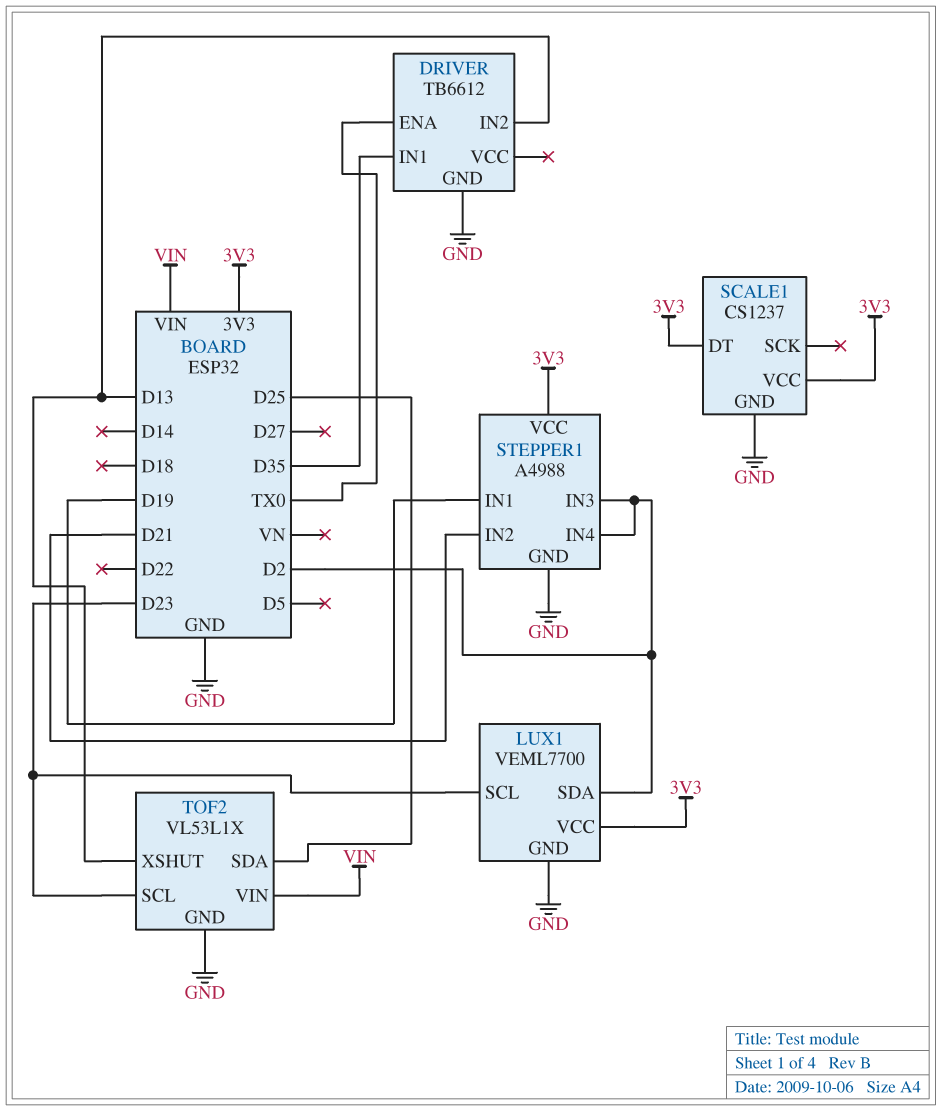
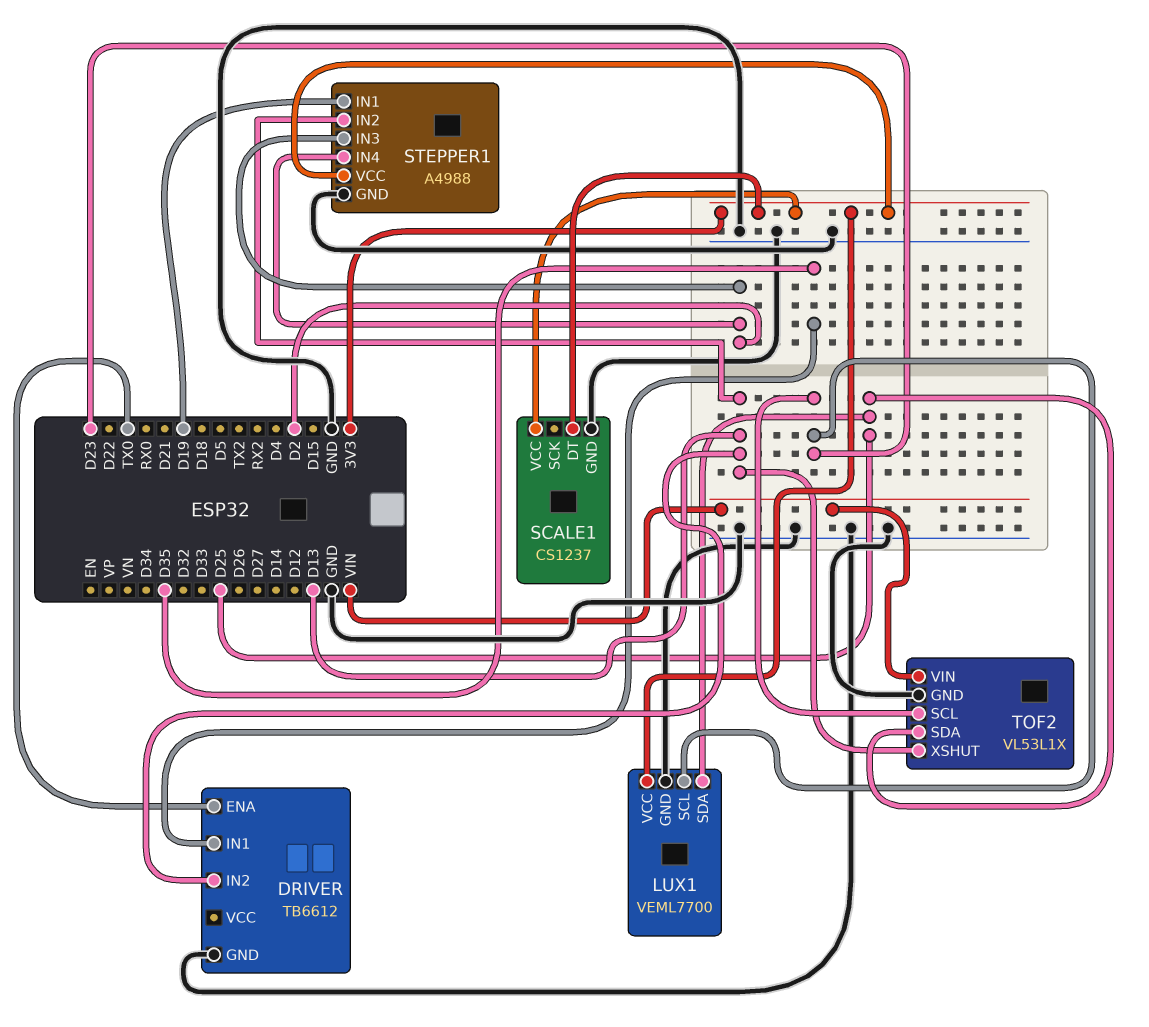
LUX1 pin SDA: D2 -> D25
STEPPER1 pin IN2: D21 -> D13

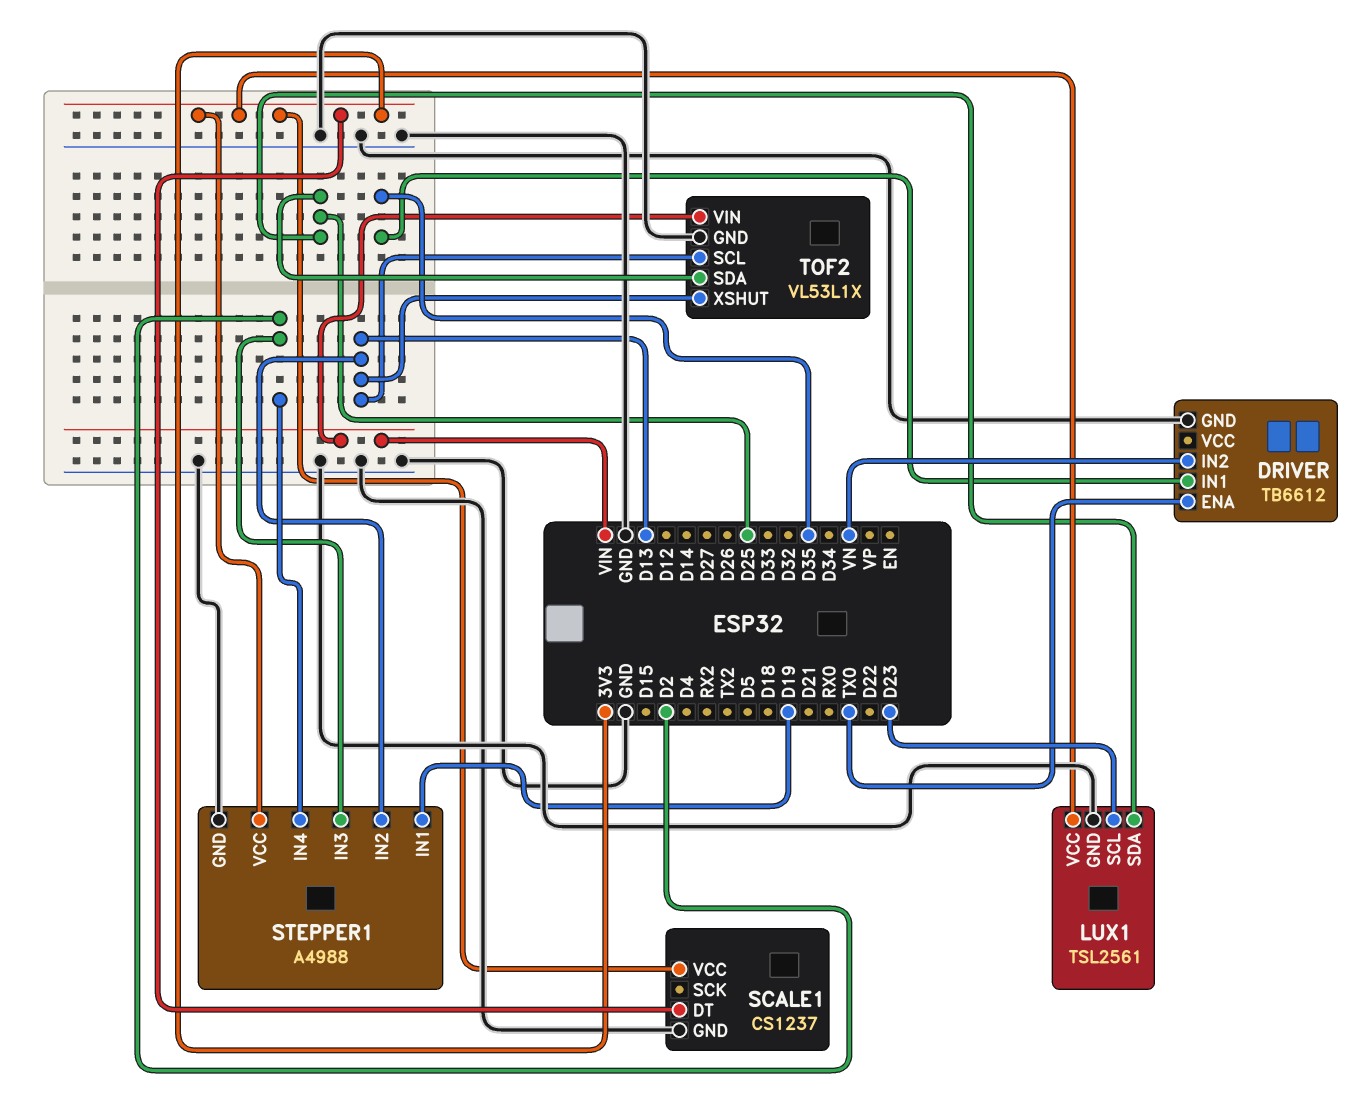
DRIVER pin IN2: D13 -> VN
LUX1: VEML7700 -> TSL2561
TOF2 pin SCL: D23 -> D13

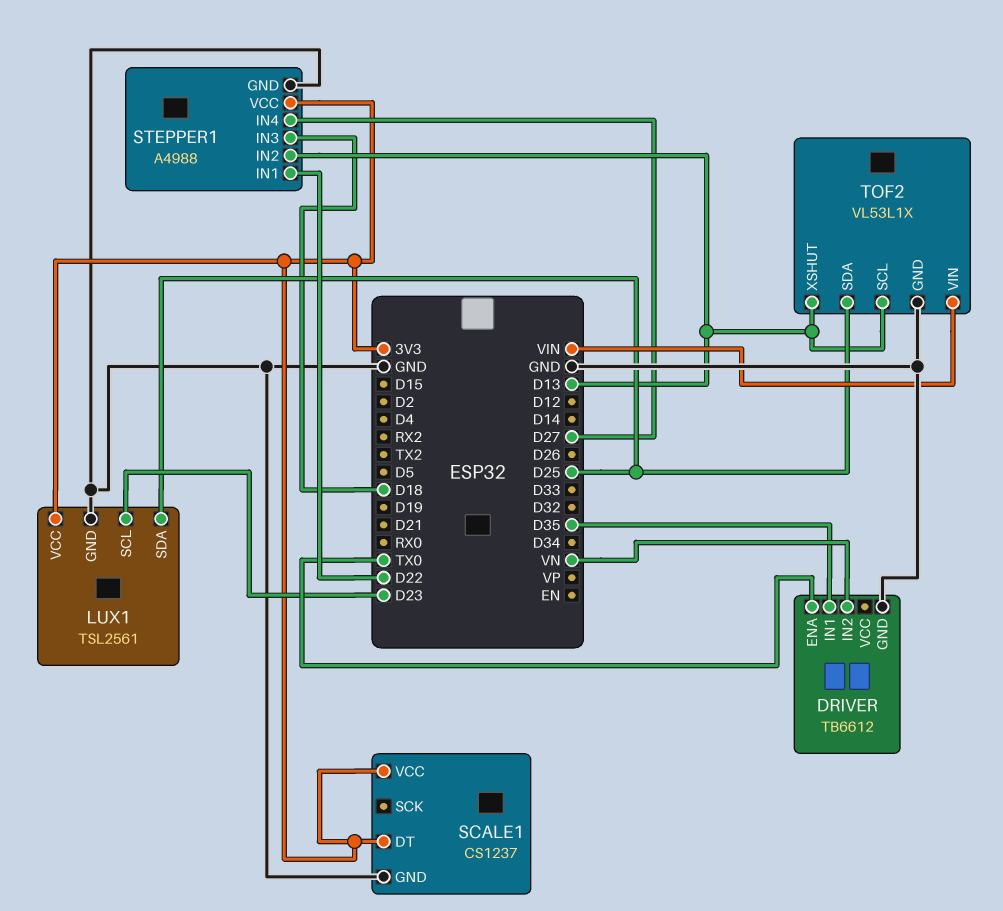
STEPPER1 pin IN1: D19 -> D22
STEPPER1 pin IN3: D2 -> D18
STEPPER1 pin IN4: D2 -> D27

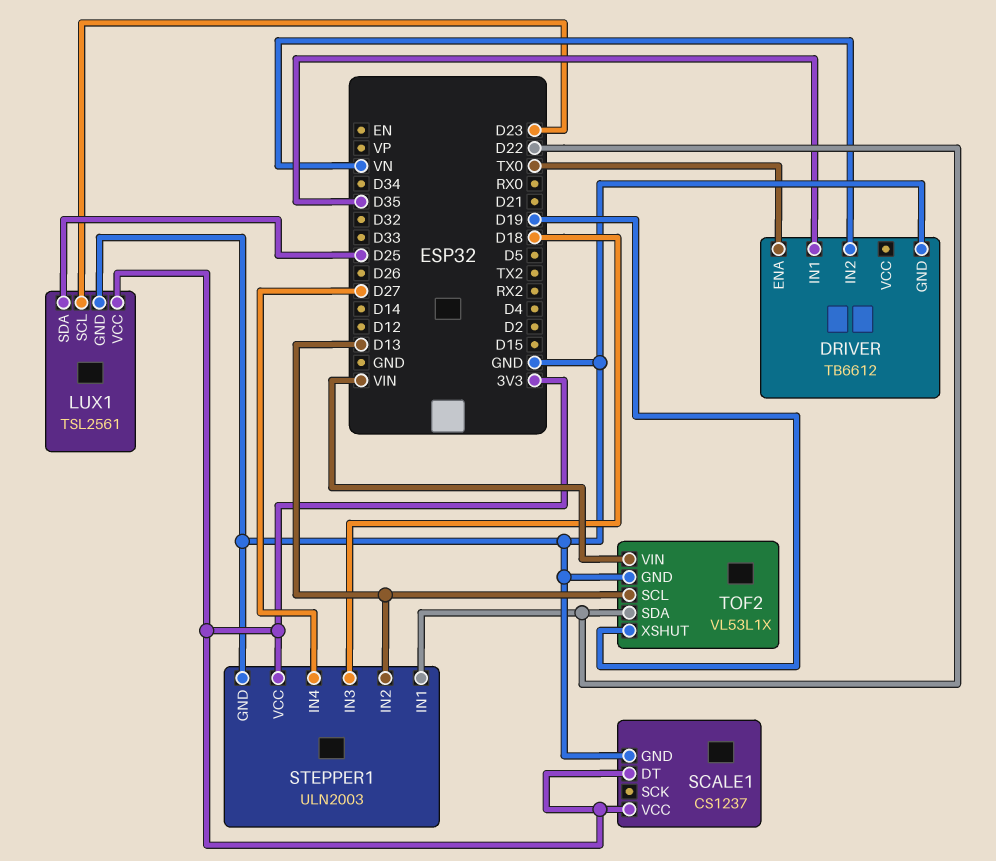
STEPPER1: A4988 -> ULN2003
TOF2 pin SDA: D25 -> D22
TOF2 pin XSHUT: D13 -> D19

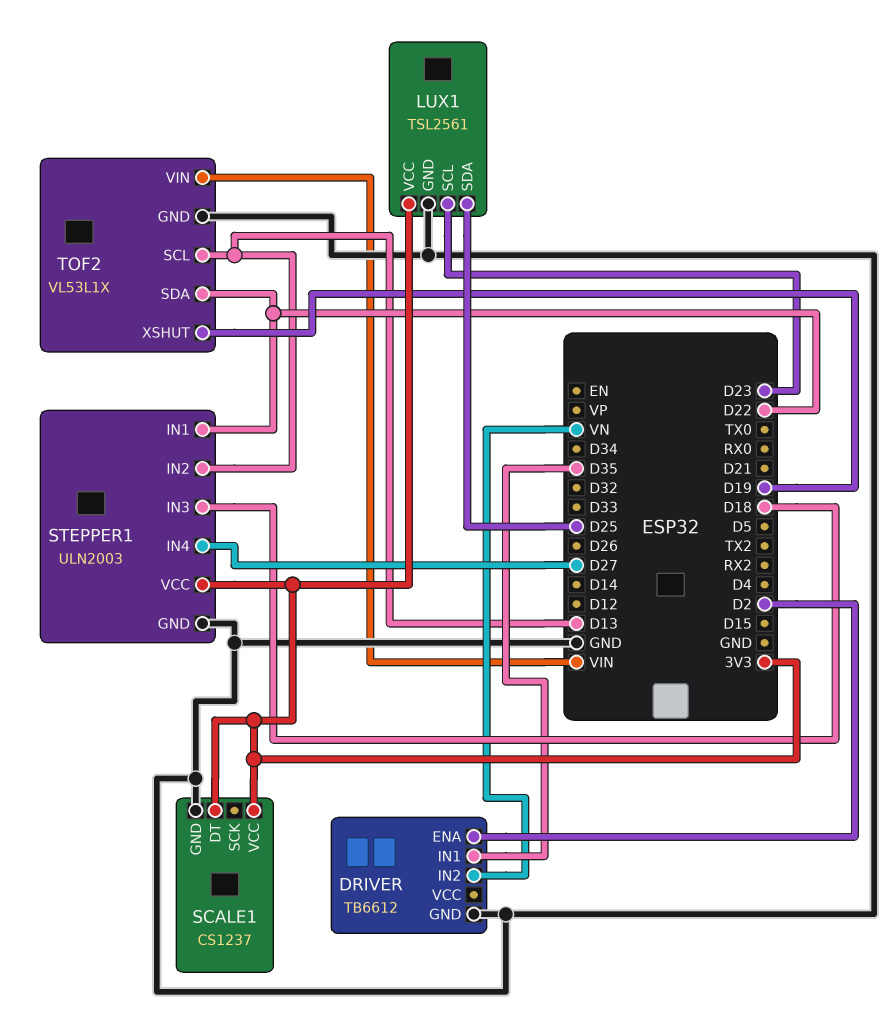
DRIVER pin ENA: TX0 -> D2

